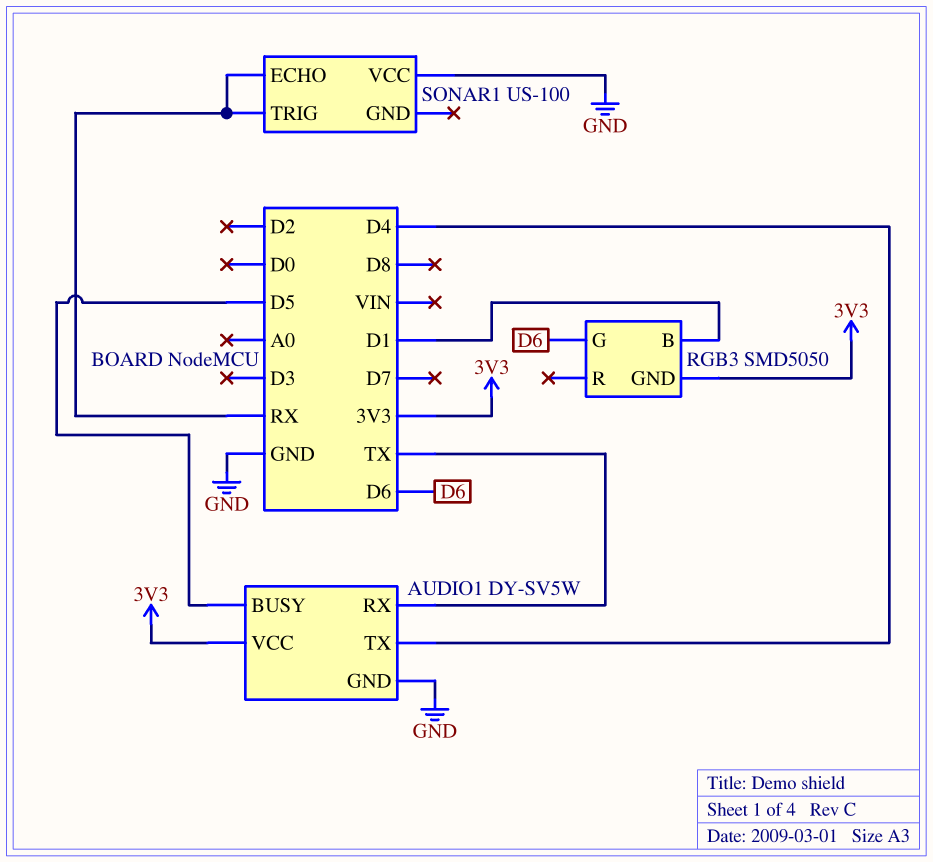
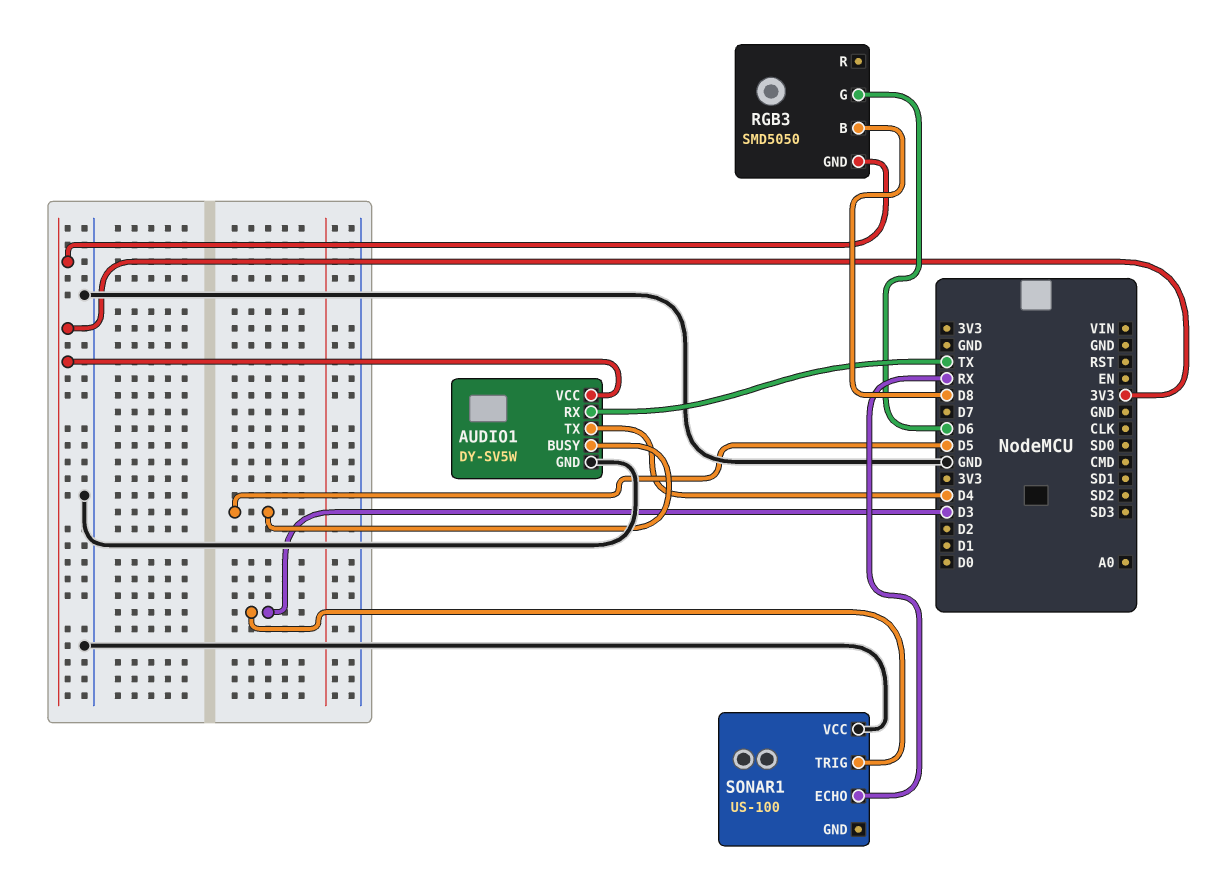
RGB3 pin B: D1 -> D8
SONAR1 pin TRIG: RX -> D3

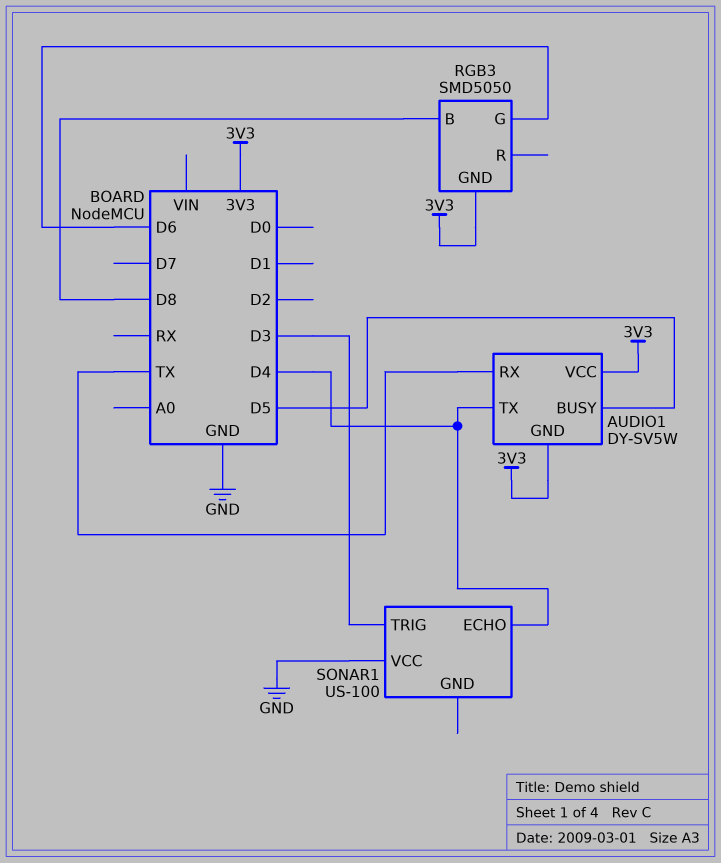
AUDIO1 pin GND: GND -> 3V3
SONAR1 pin ECHO: RX -> D4

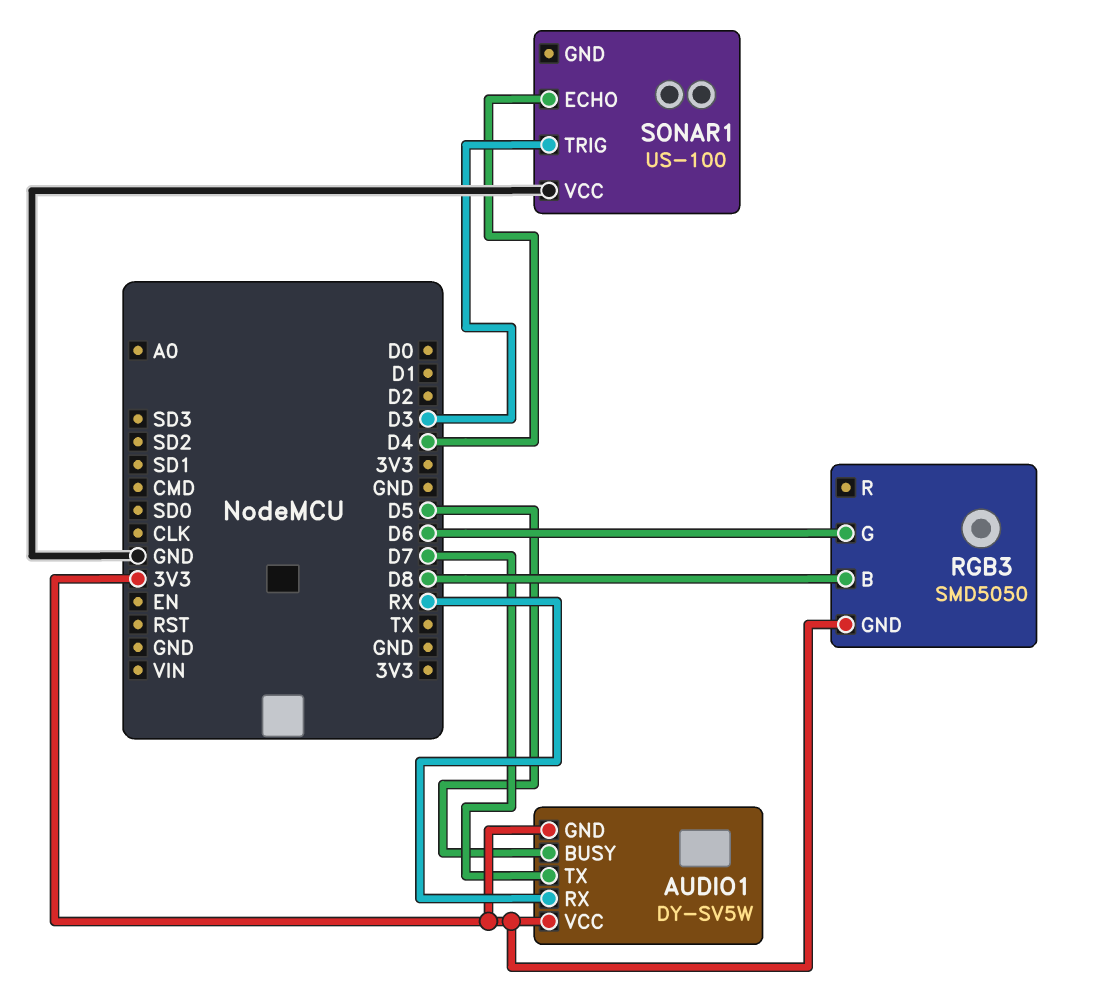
AUDIO1 pin RX: TX -> RX
AUDIO1 pin TX: D4 -> D7

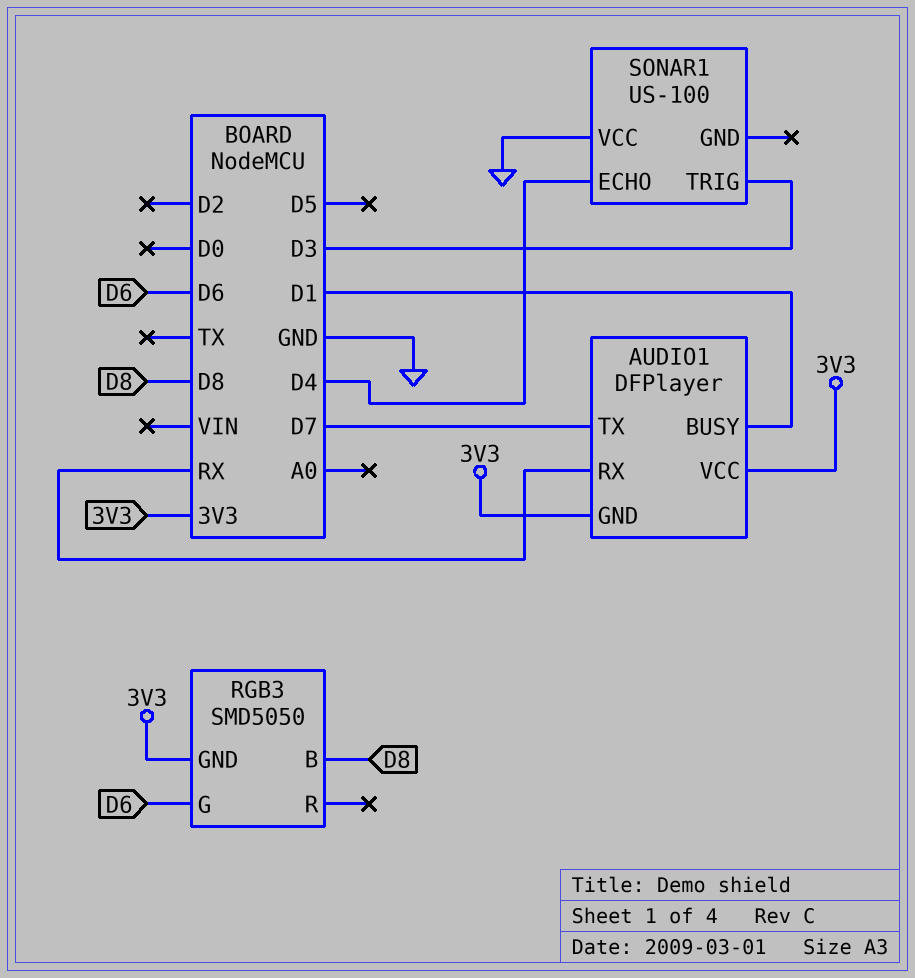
AUDIO1: DY-SV5W -> DFPlayer
AUDIO1 pin BUSY: D5 -> D1

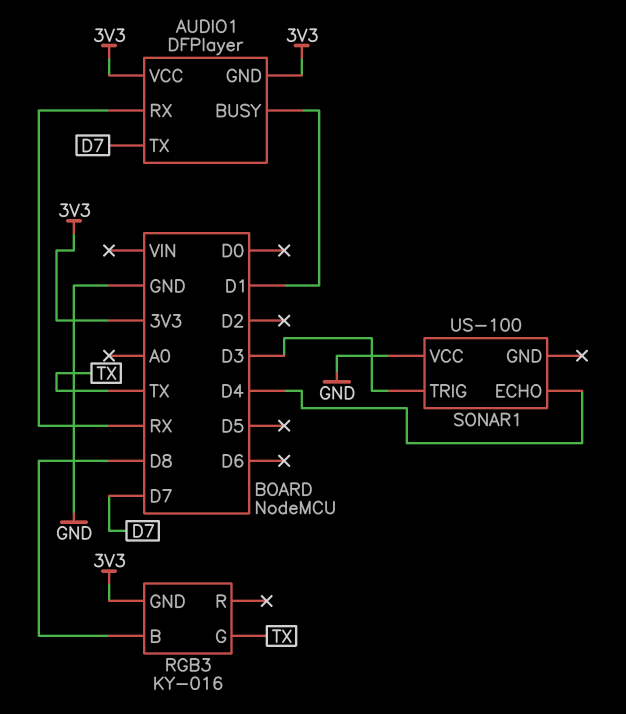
RGB3: SMD5050 -> KY-016
RGB3 pin G: D6 -> TX

